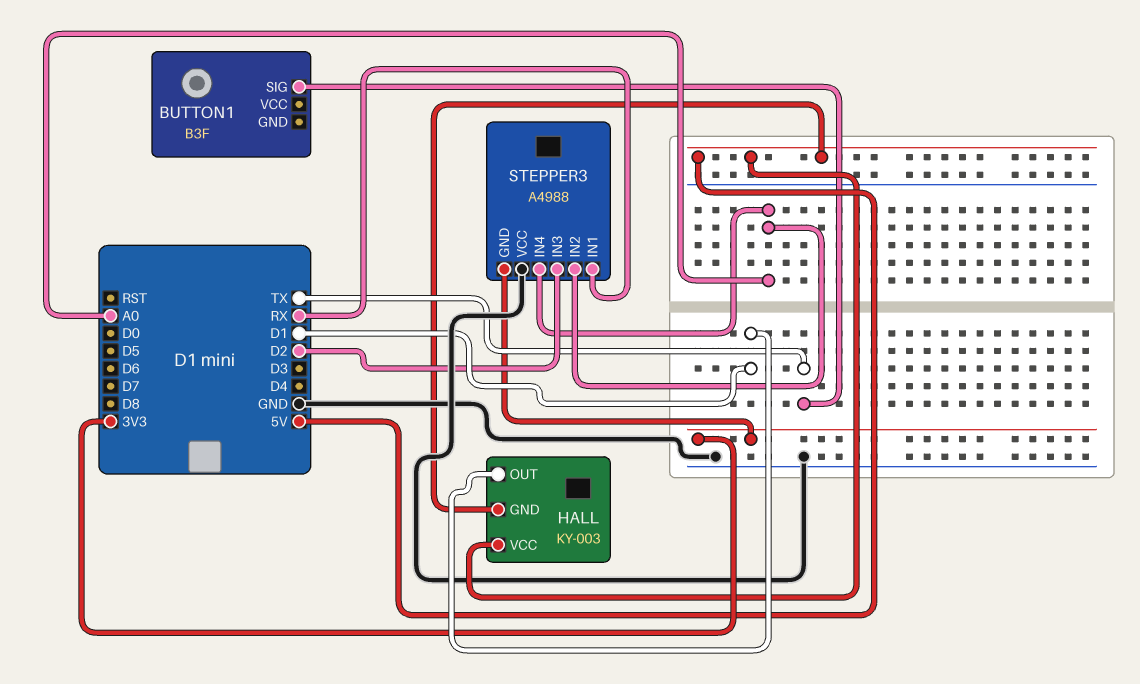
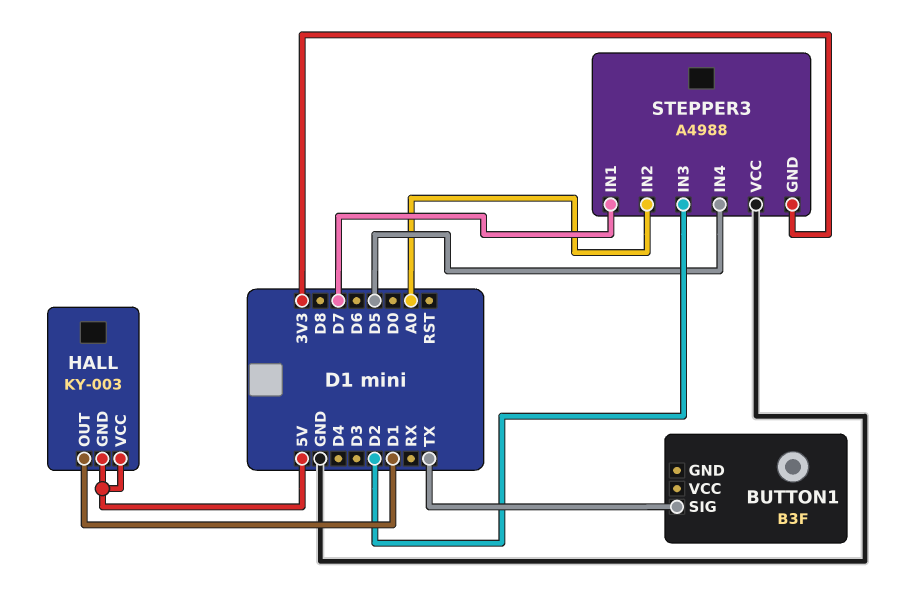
STEPPER3 pin IN1: RX -> D7
STEPPER3 pin IN4: A0 -> D5

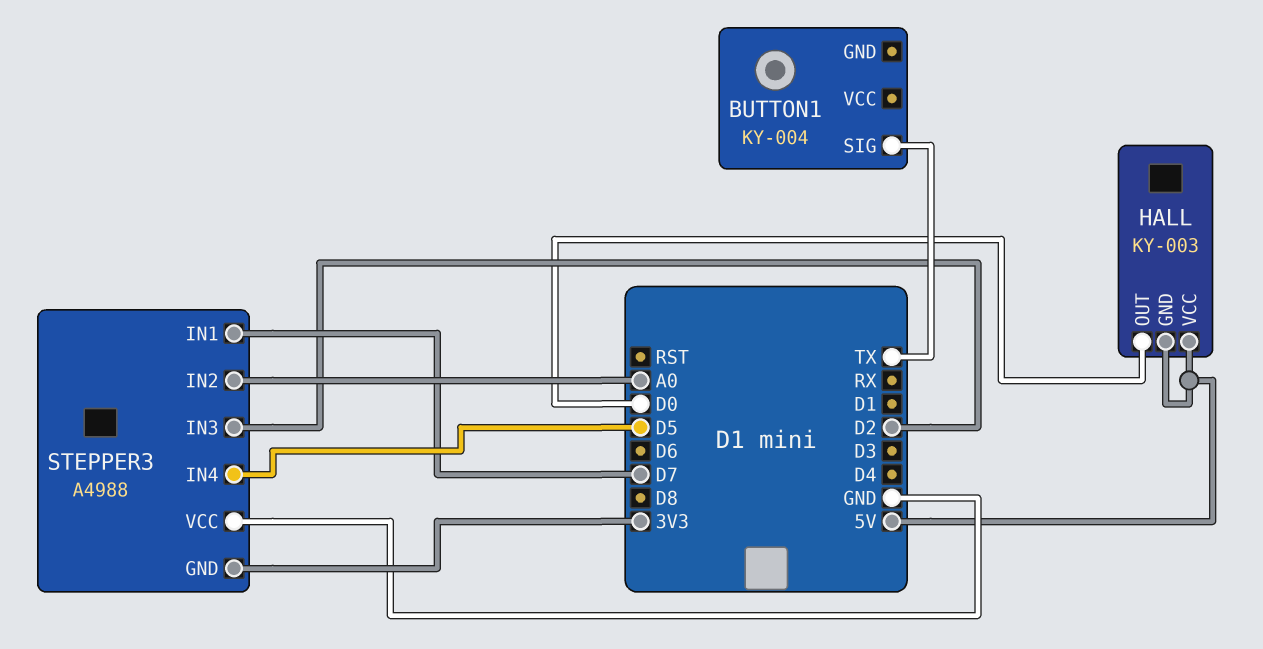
BUTTON1: B3F -> KY-004
HALL pin OUT: D1 -> D0

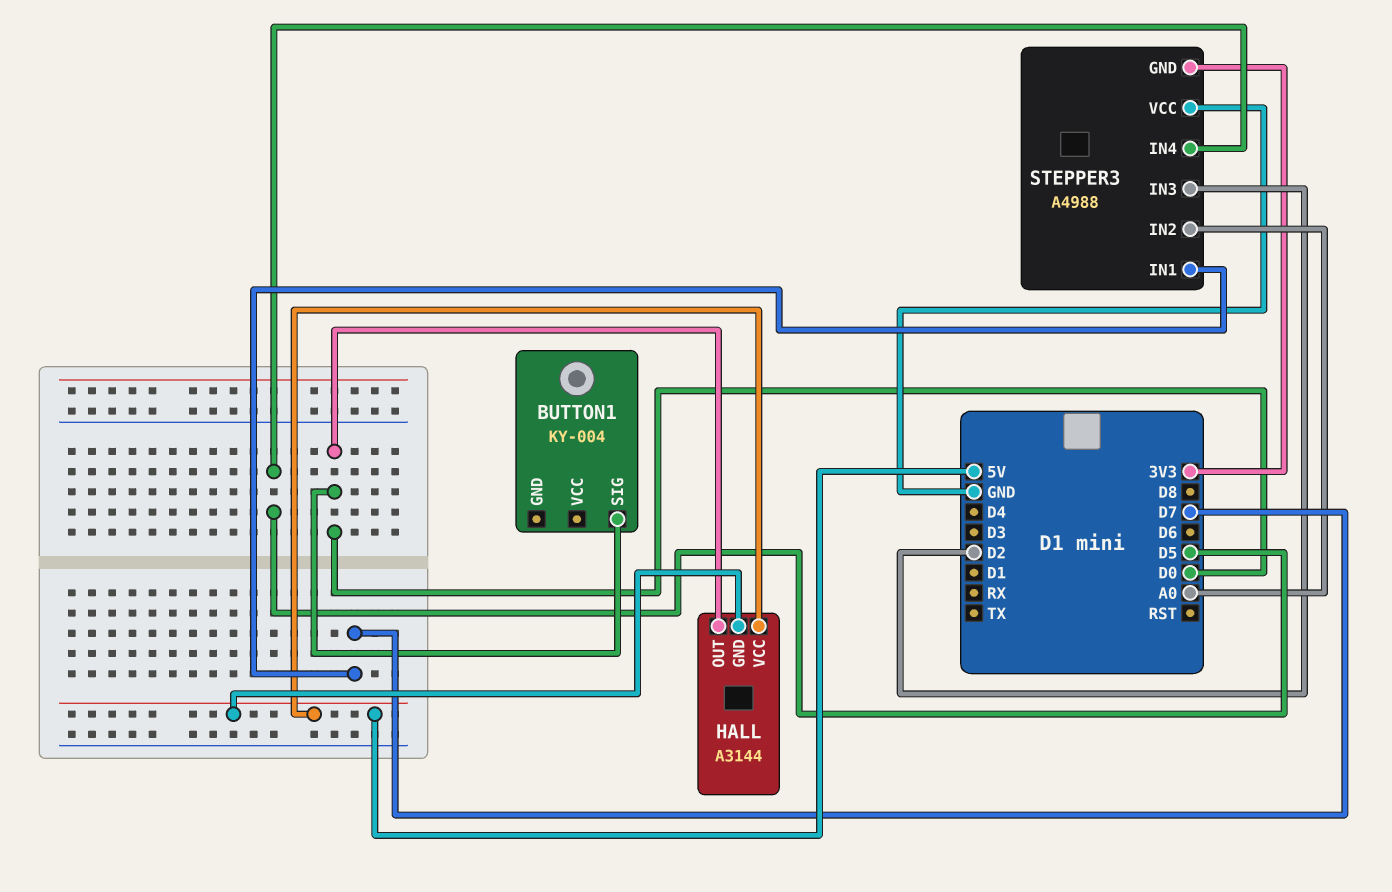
BUTTON1 pin SIG: TX -> D0
HALL: KY-003 -> A3144

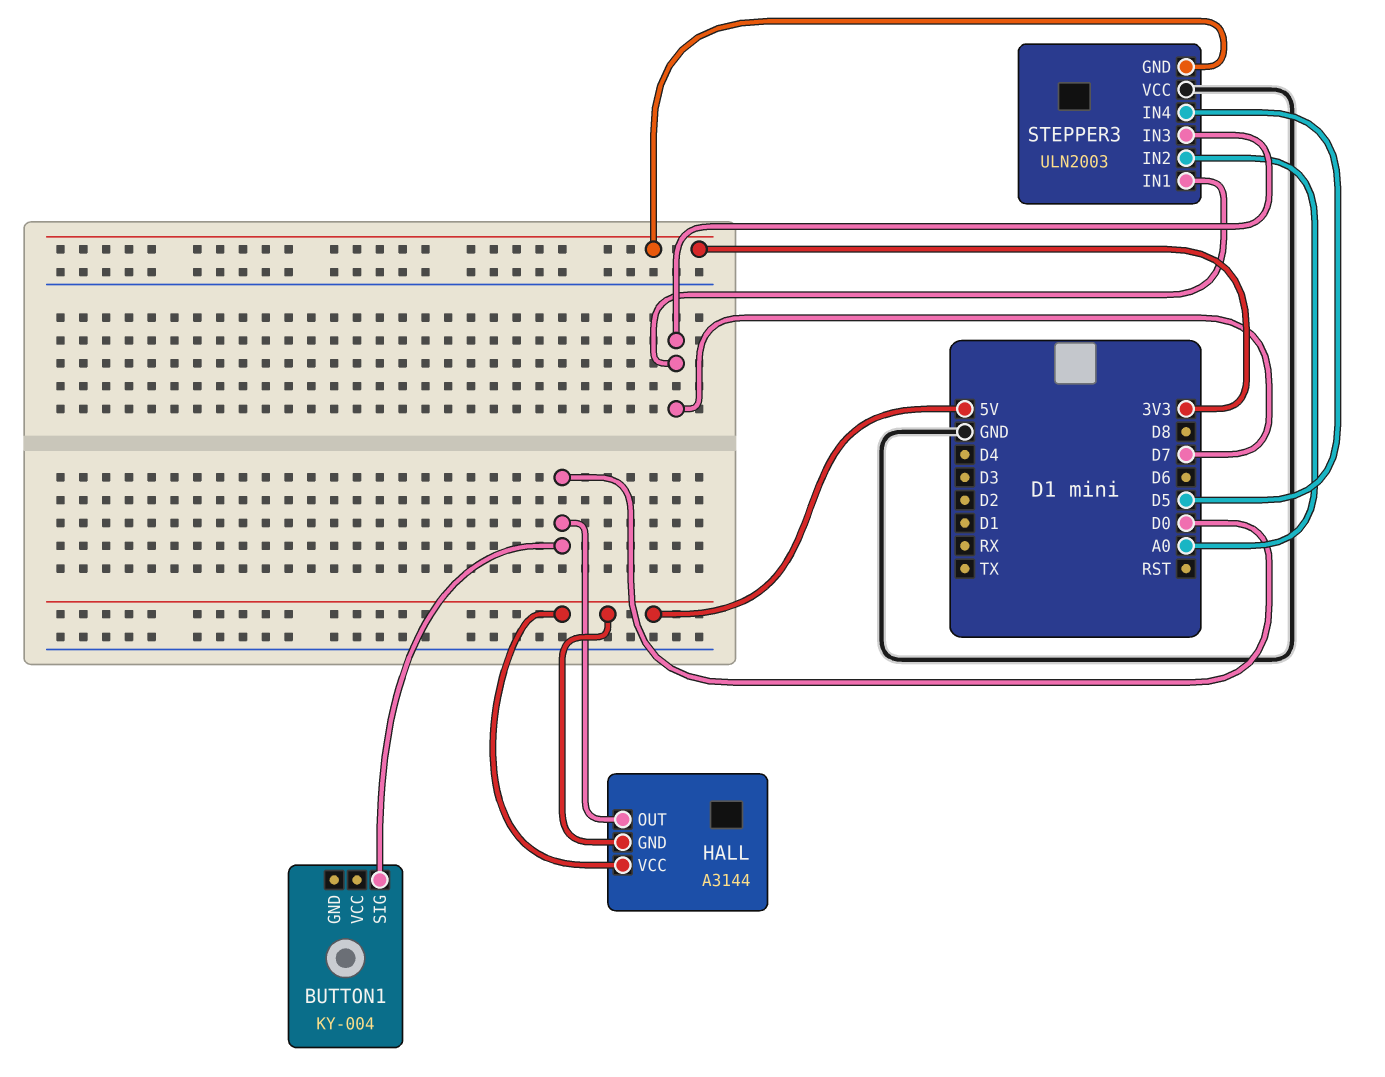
STEPPER3: A4988 -> ULN2003
STEPPER3 pin IN3: D2 -> D7

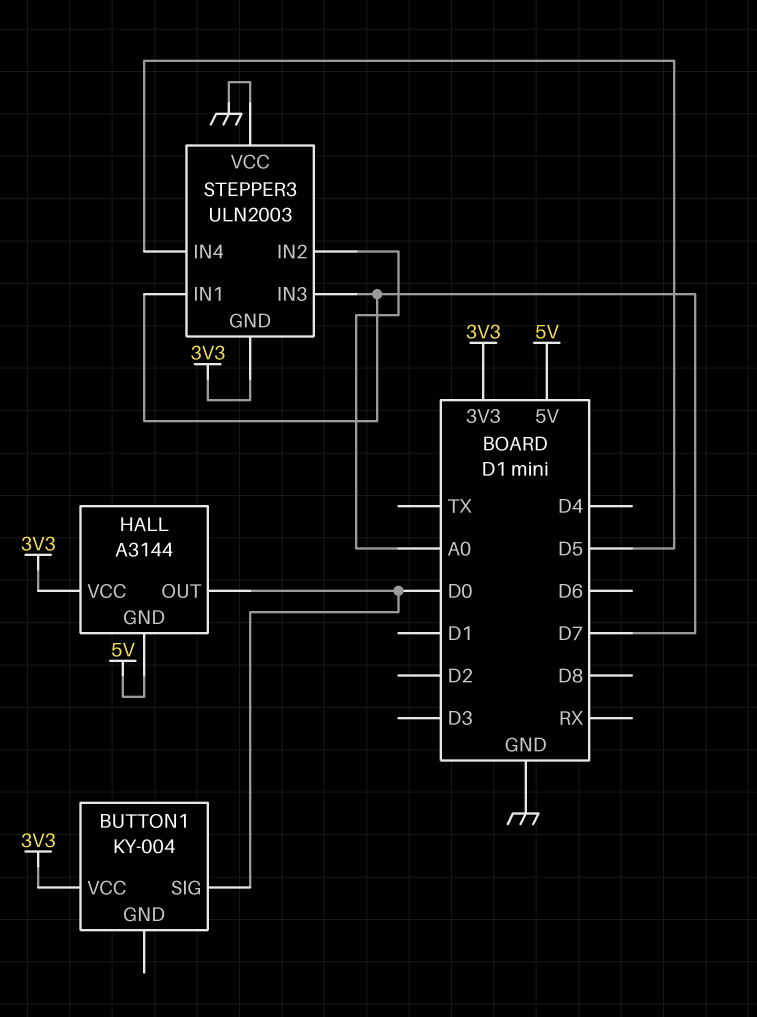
BUTTON1 pin VCC: none -> 3V3
HALL pin VCC: 5V -> 3V3

